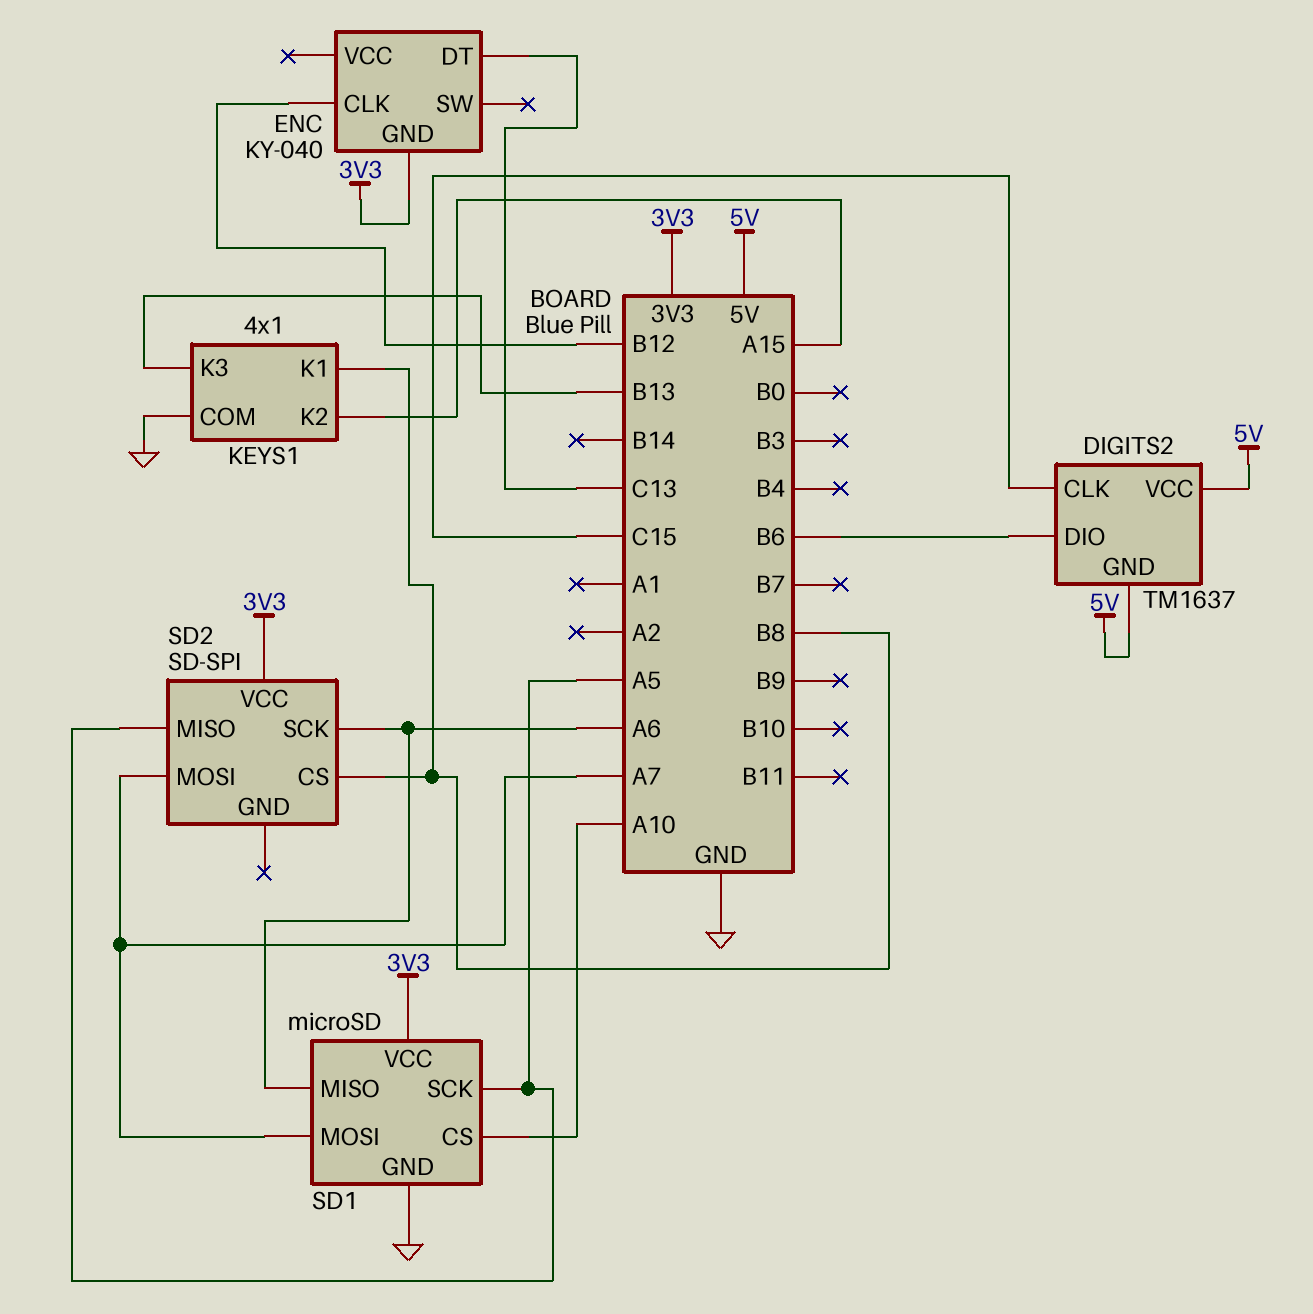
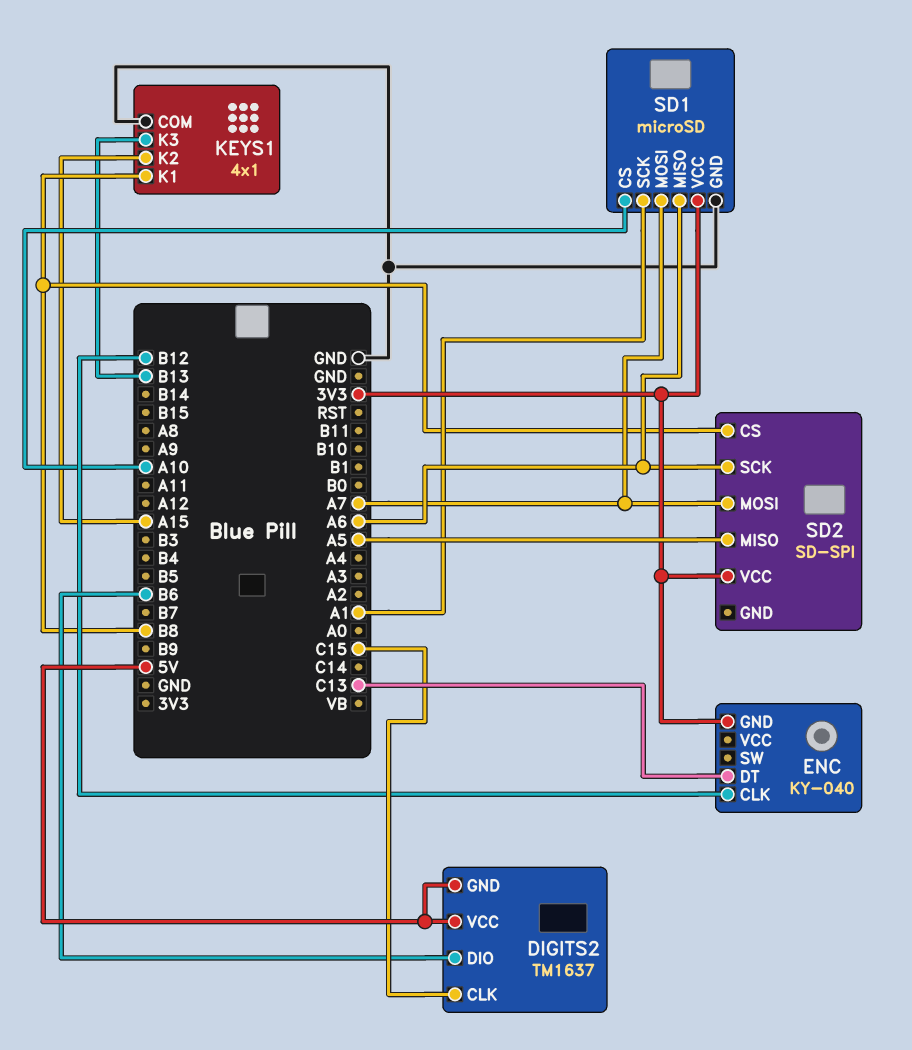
SD1 pin SCK: A5 -> A1

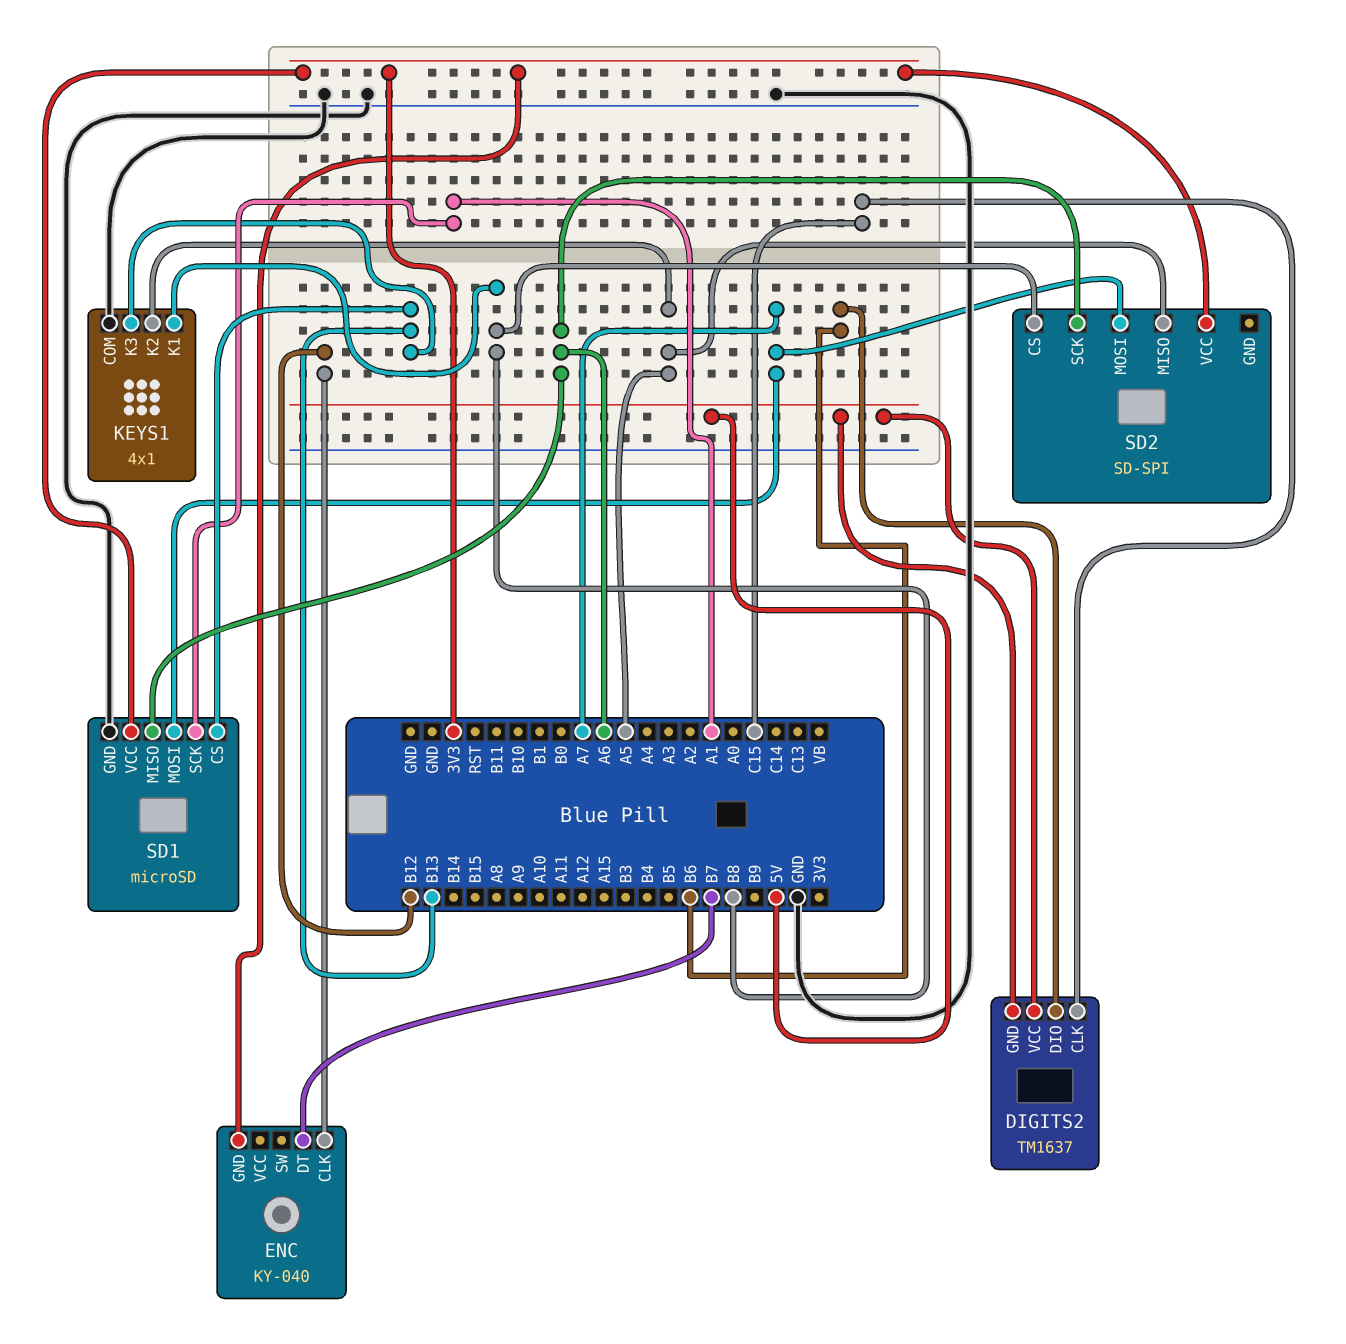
ENC pin DT: C13 -> B7
KEYS1 pin K2: A15 -> A5
SD1 pin CS: A10 -> B13

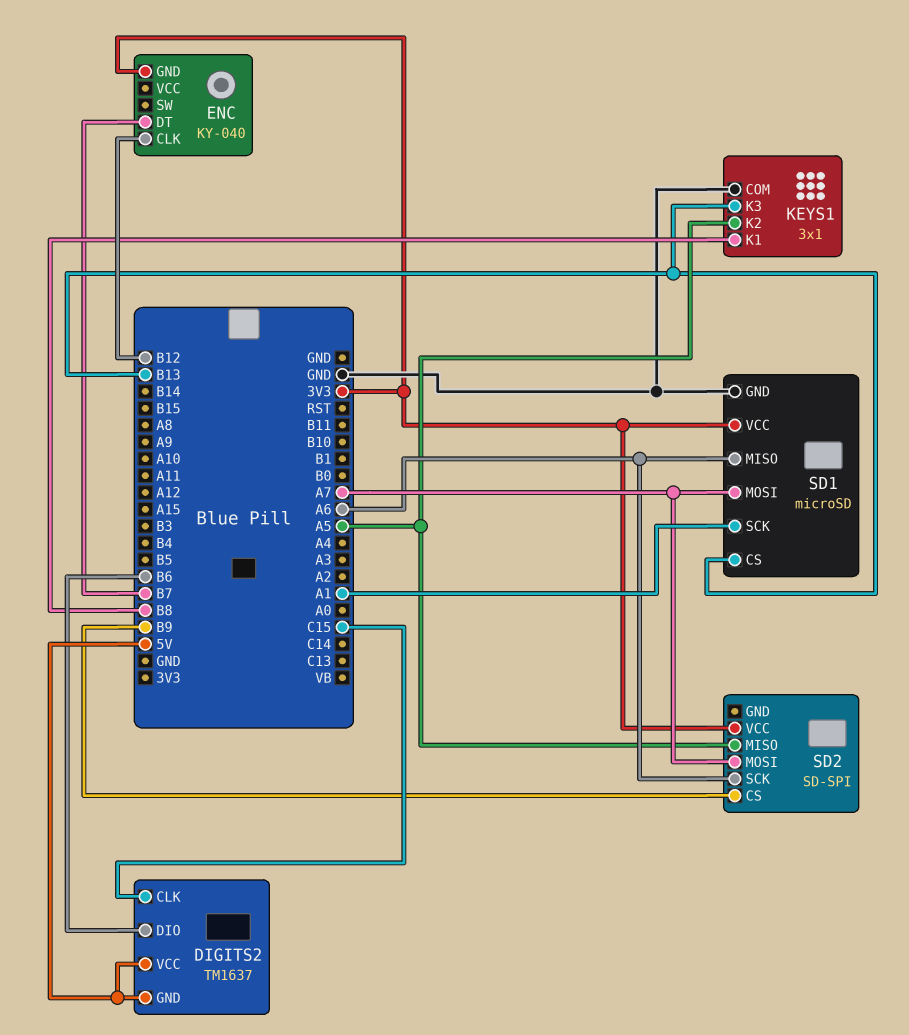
KEYS1: 4x1 -> 3x1
SD2 pin CS: B8 -> B9

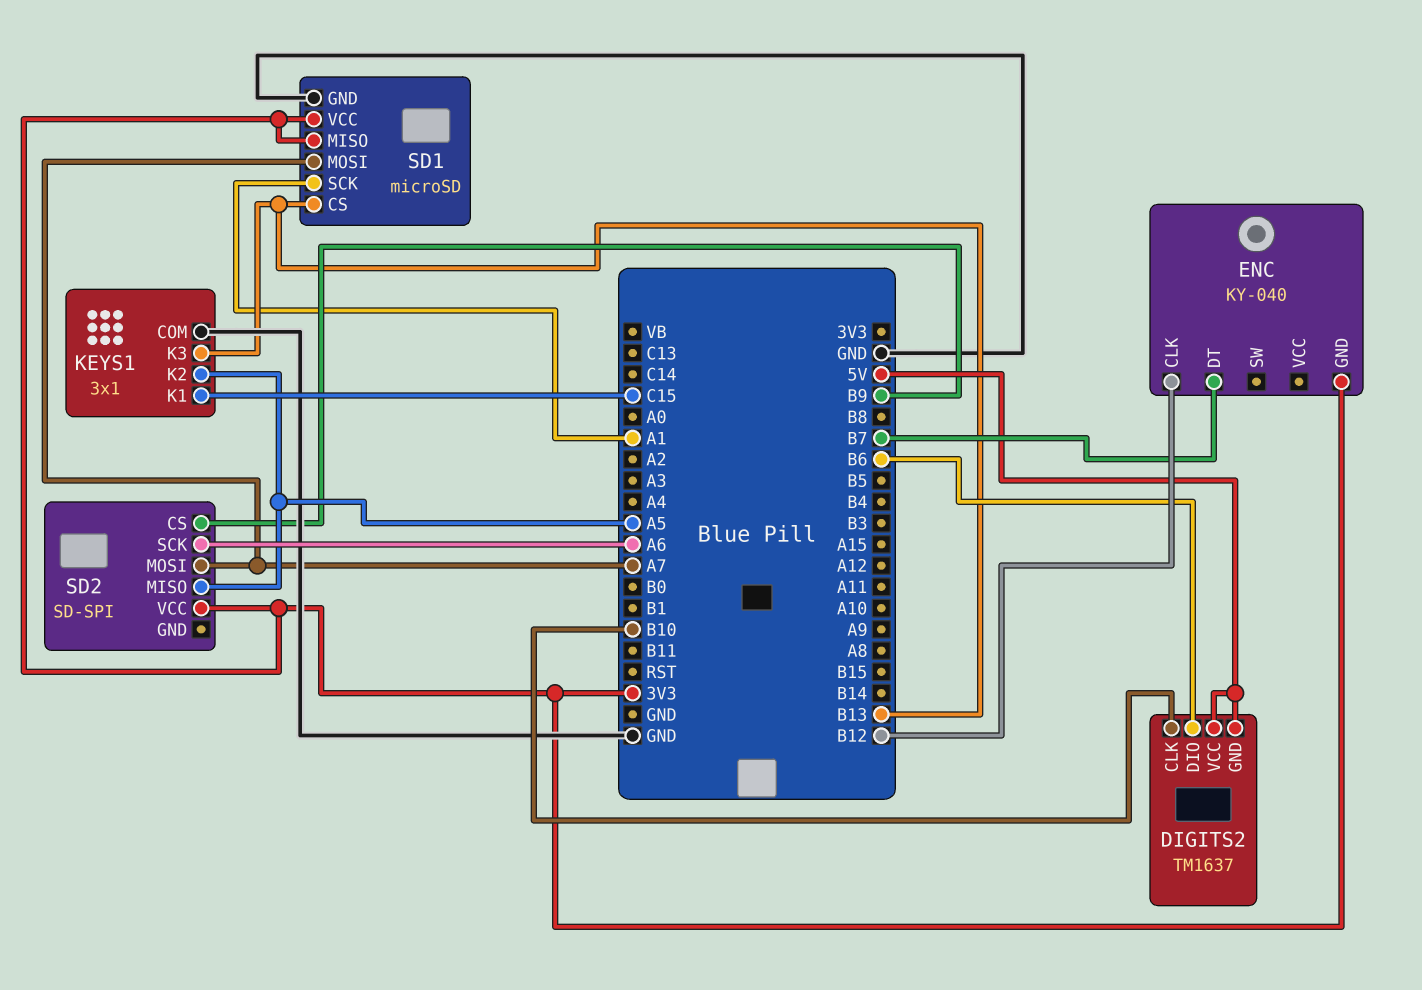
DIGITS2 pin CLK: C15 -> B10
KEYS1 pin K1: B8 -> C15
SD1 pin MISO: A6 -> 3V3

